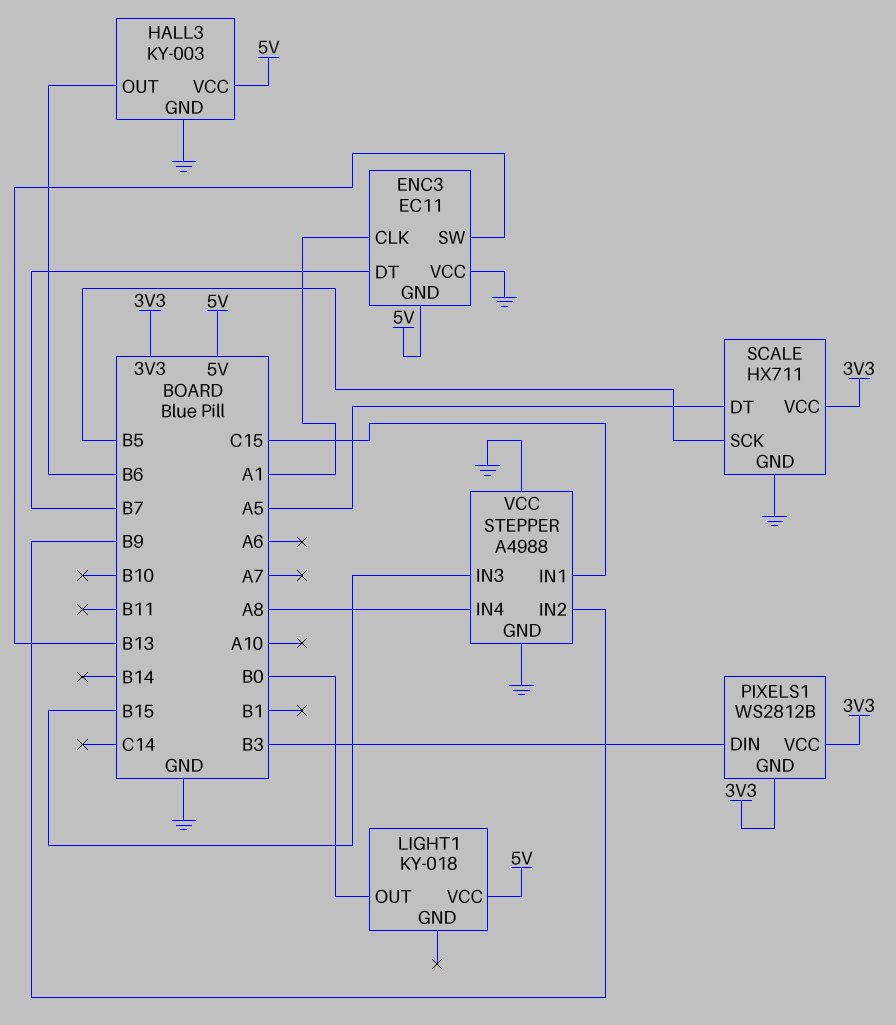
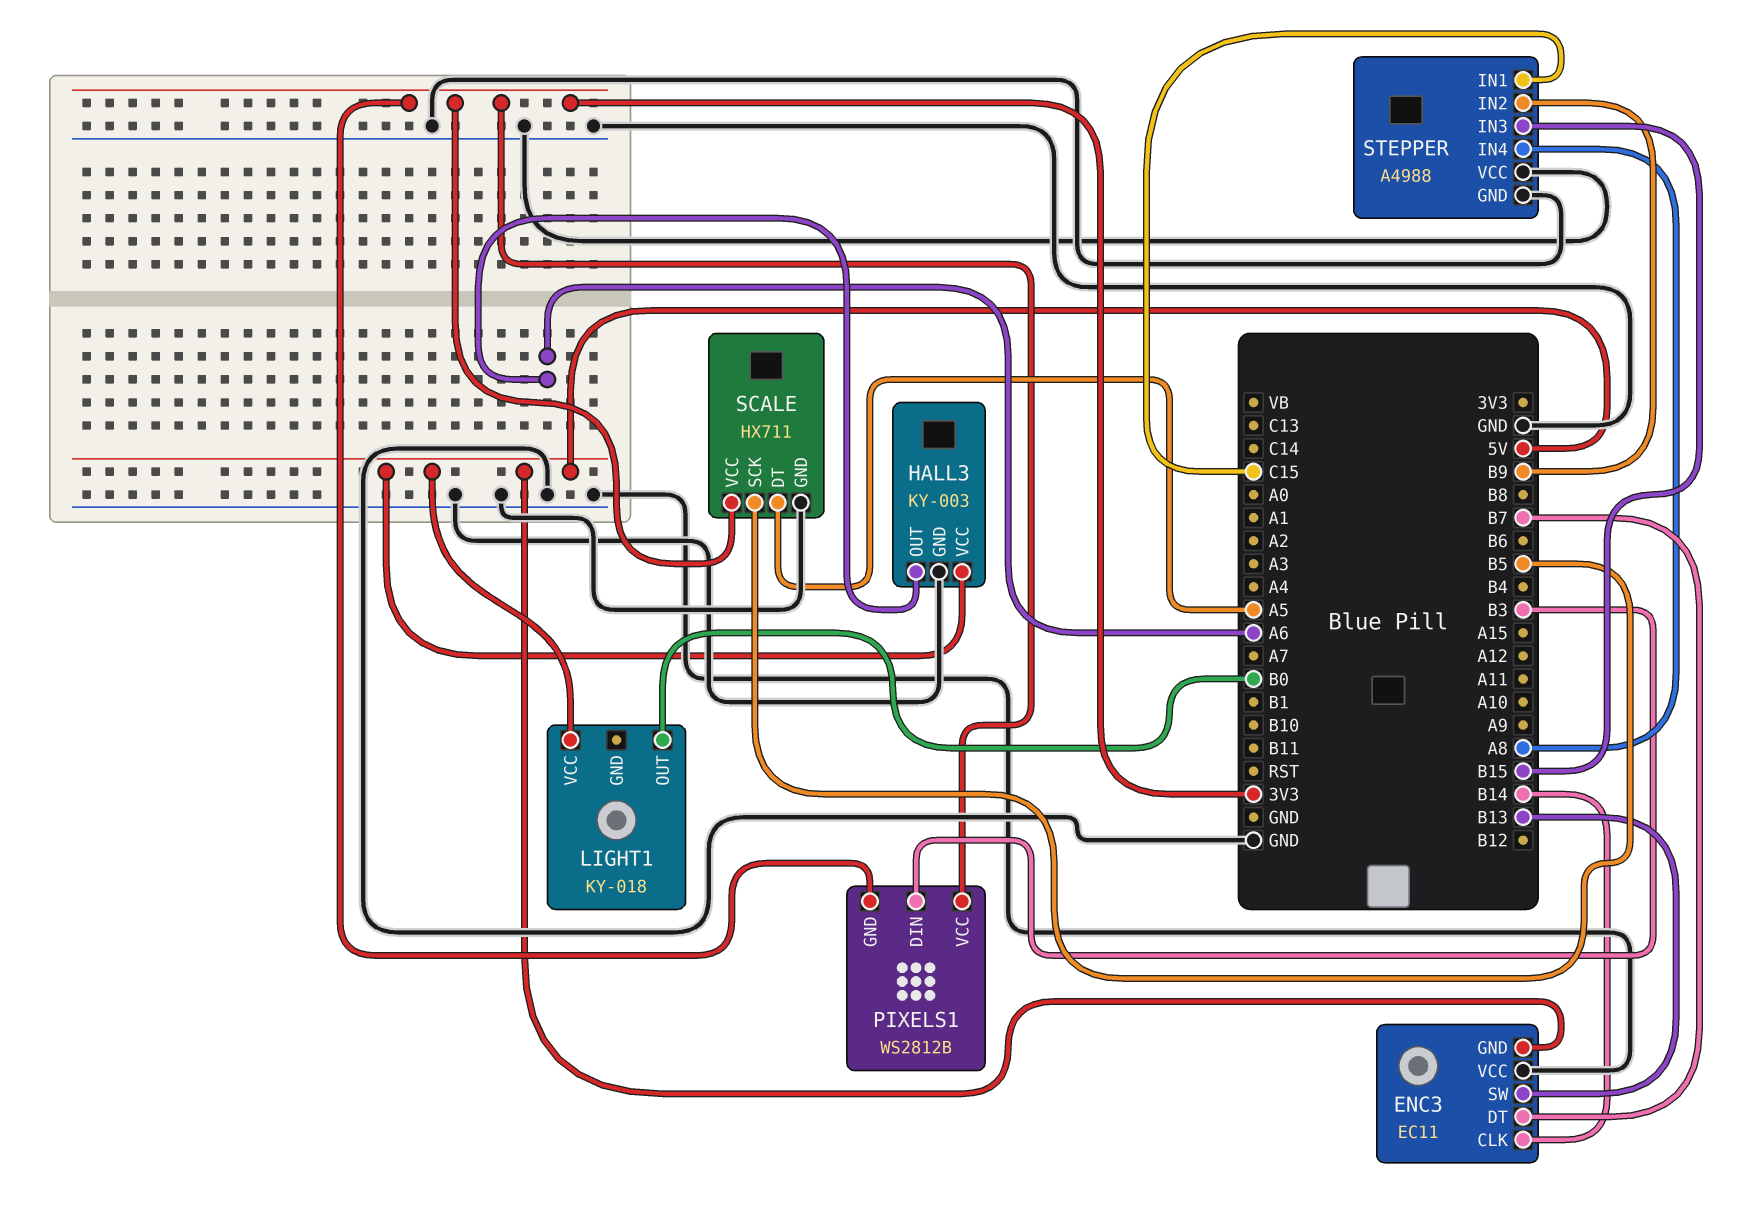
ENC3 pin CLK: A1 -> B14
HALL3 pin OUT: B6 -> A6

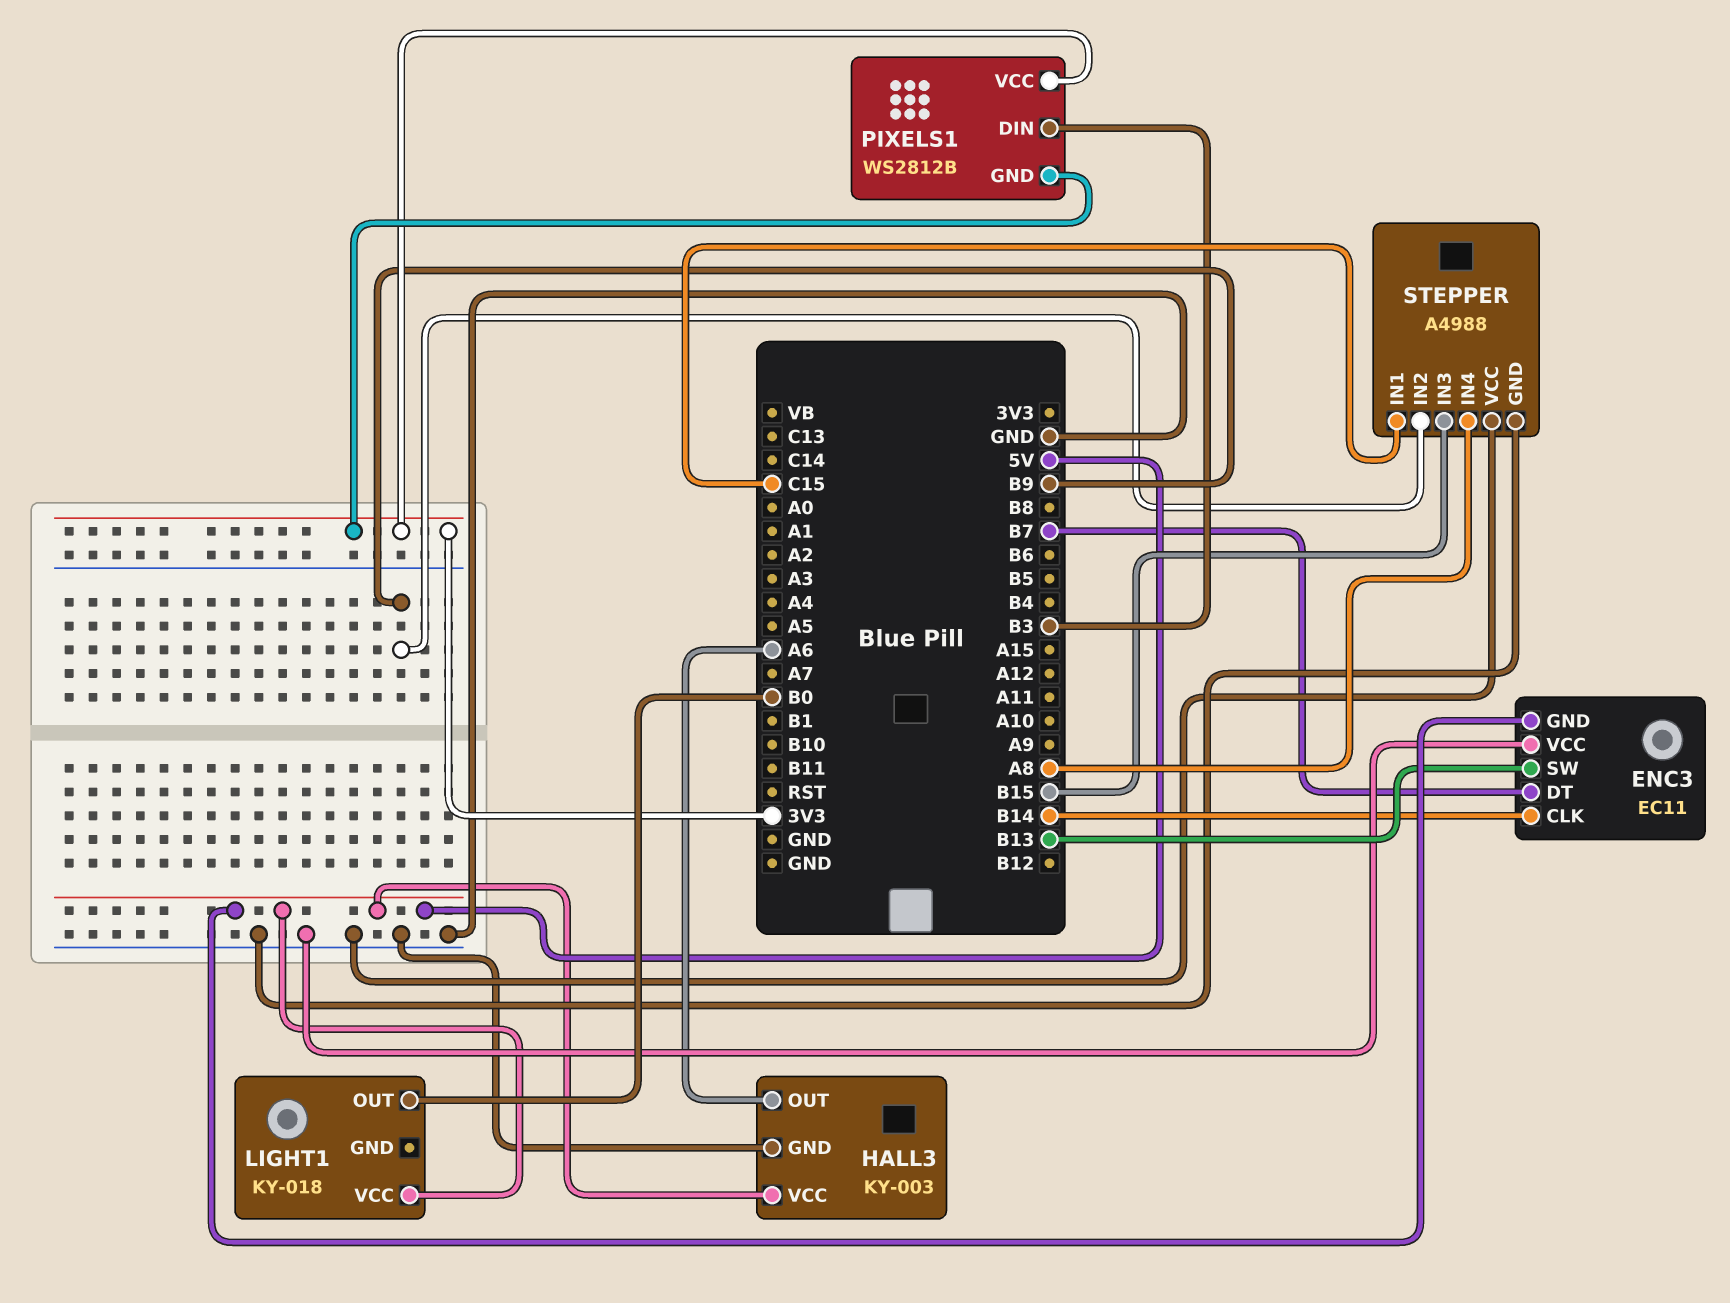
SCALE: HX711 -> none
SCALE pin DT: A5 -> none
SCALE pin GND: GND -> none
SCALE pin SCK: B5 -> none
SCALE pin VCC: 3V3 -> none

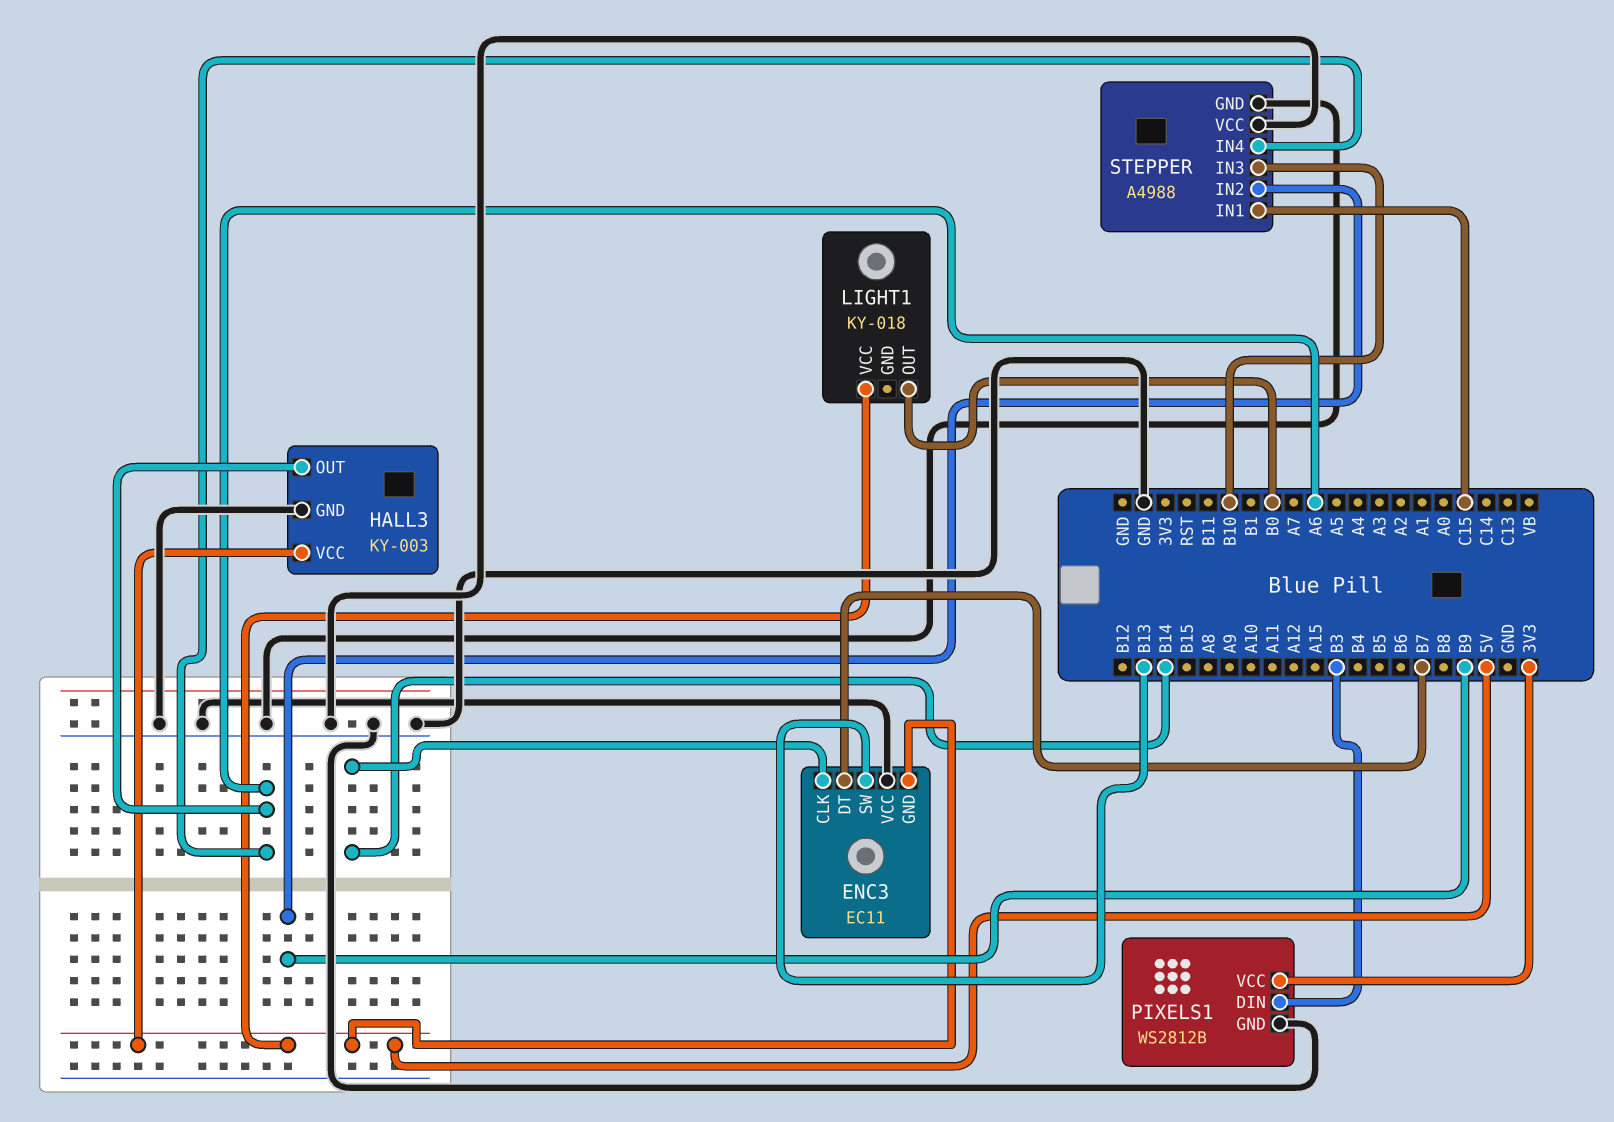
PIXELS1 pin GND: 3V3 -> GND
STEPPER pin IN3: B15 -> B10
STEPPER pin IN4: A8 -> A6

